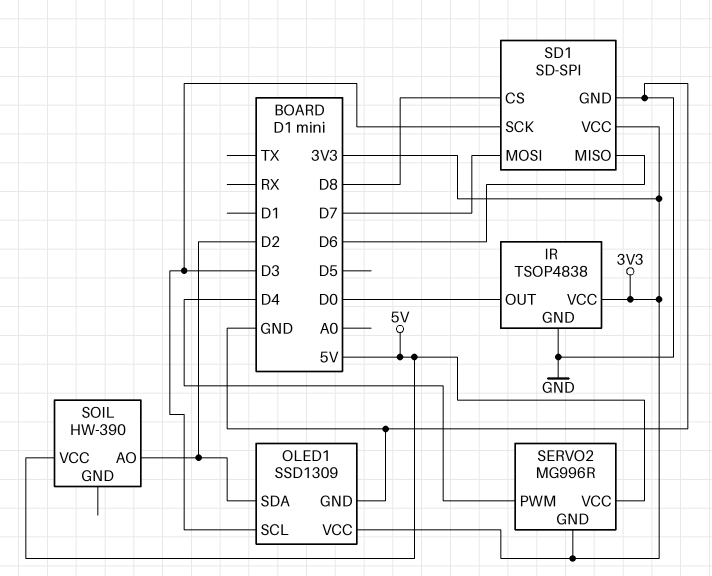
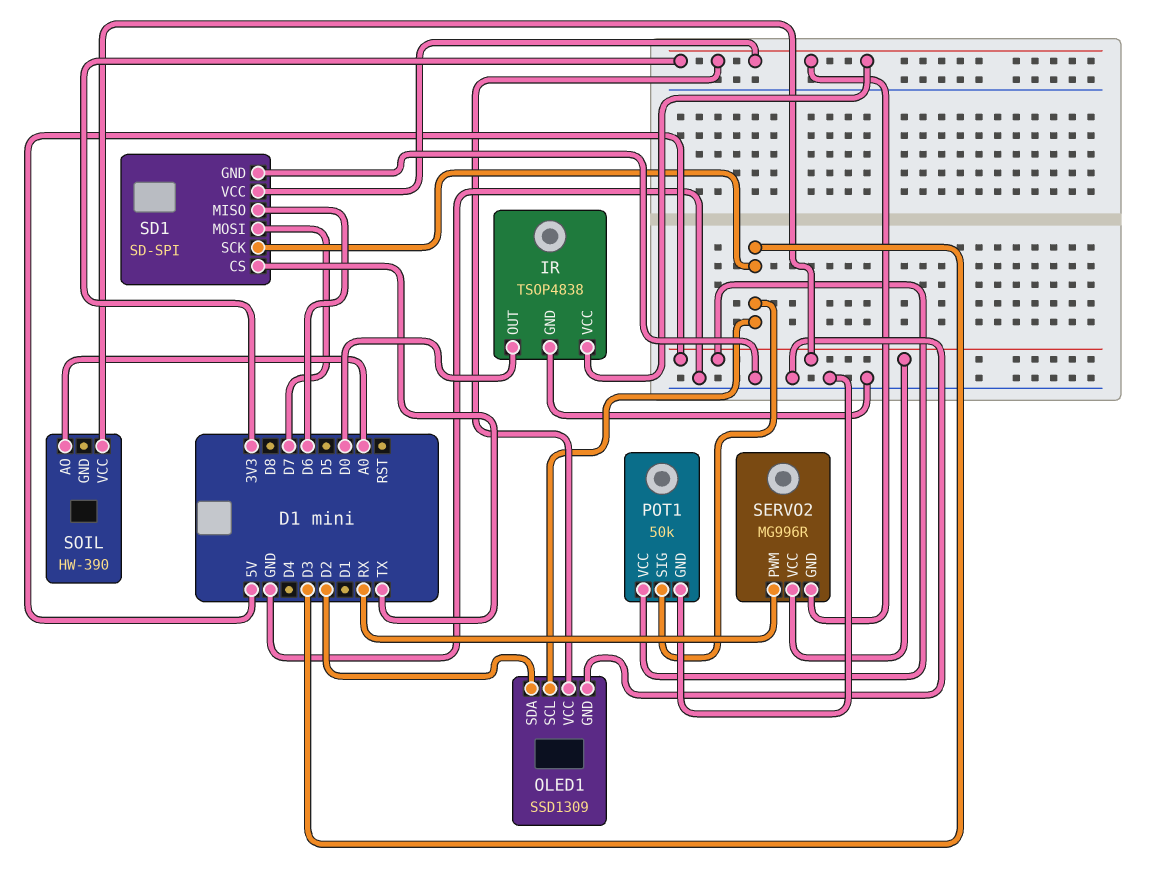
POT1: none -> 50k
POT1 pin GND: none -> GND
POT1 pin SIG: none -> D3
POT1 pin VCC: none -> 5V
SD1 pin CS: D8 -> TX
SERVO2 pin PWM: D4 -> RX
SOIL pin AO: D2 -> A0

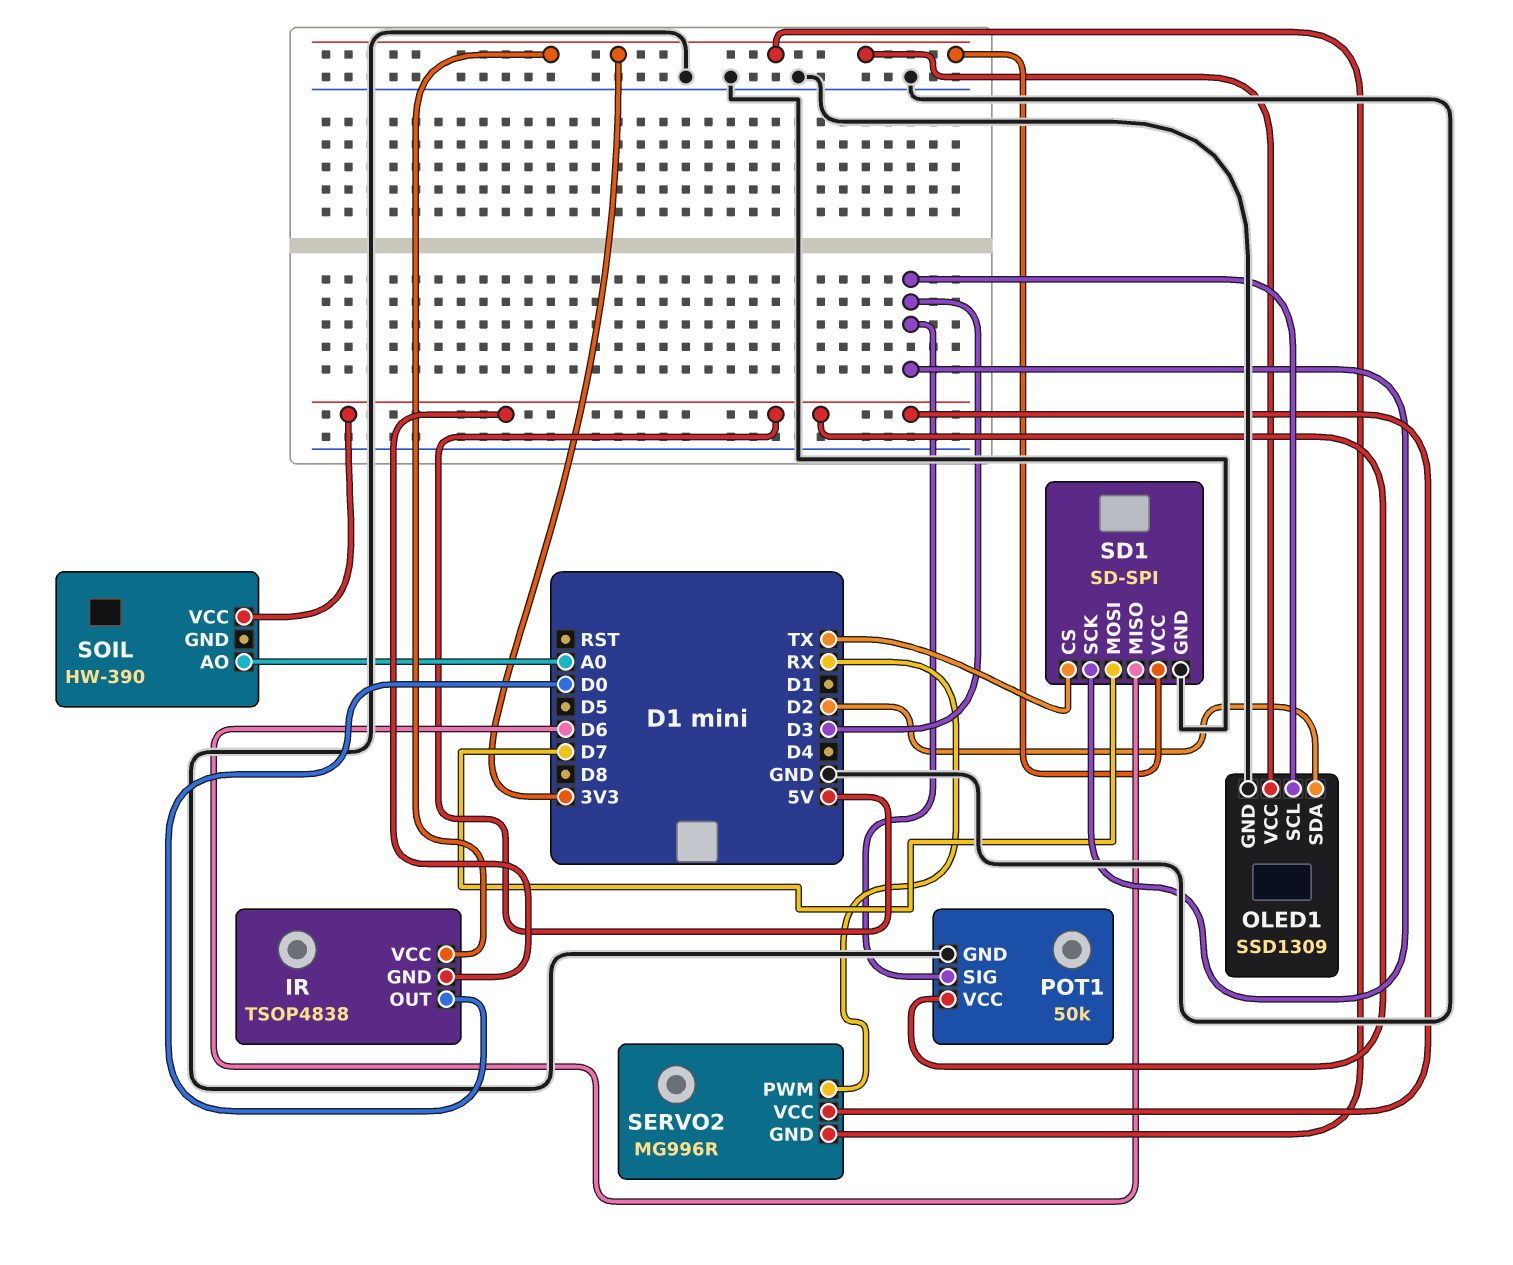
IR pin GND: GND -> 5V

